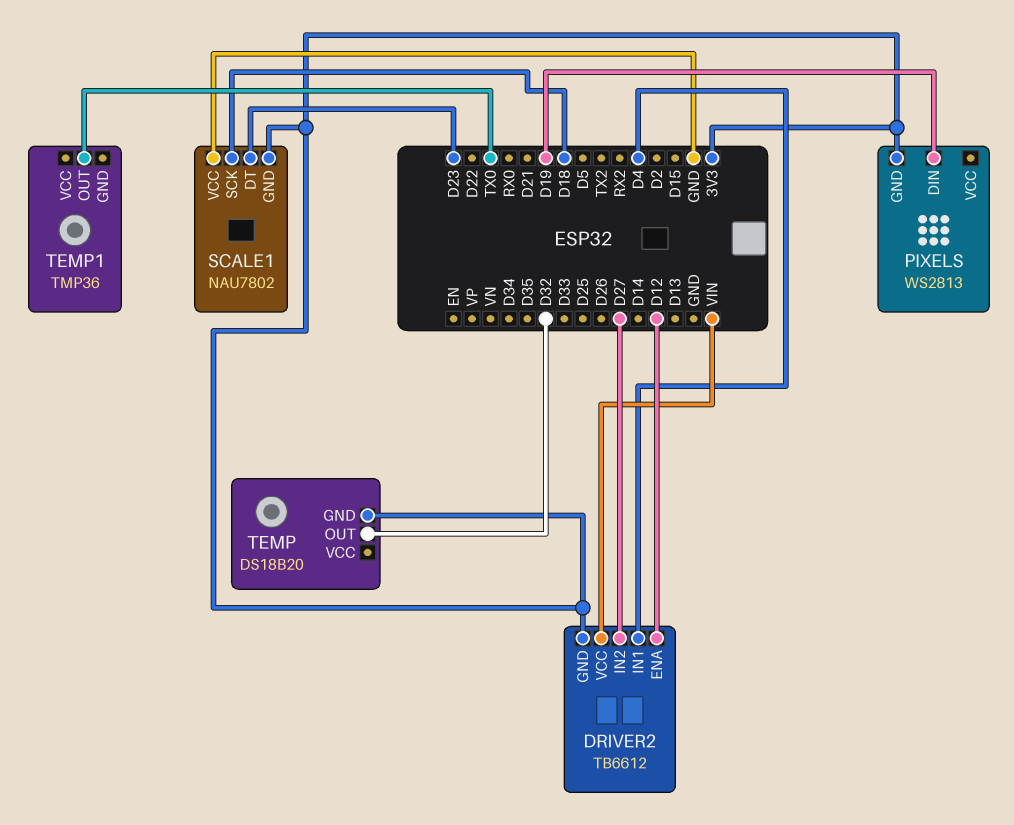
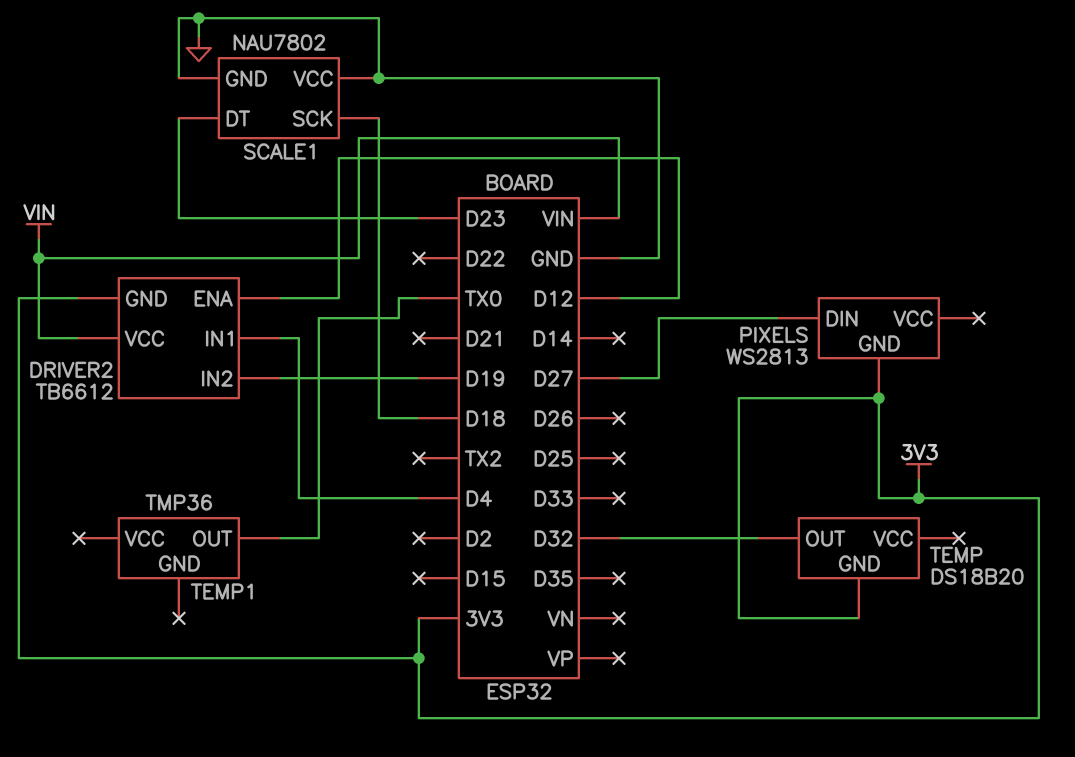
DRIVER2 pin IN2: D27 -> D19
PIXELS pin DIN: D19 -> D27
SCALE1 pin GND: 3V3 -> GND

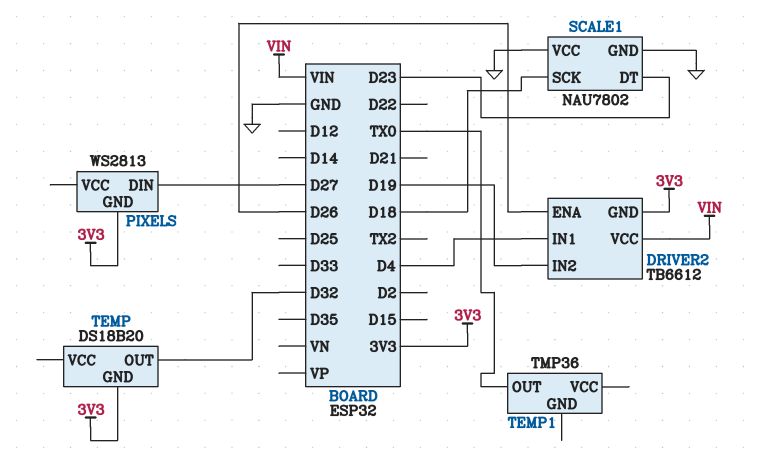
DRIVER2 pin ENA: D12 -> D26

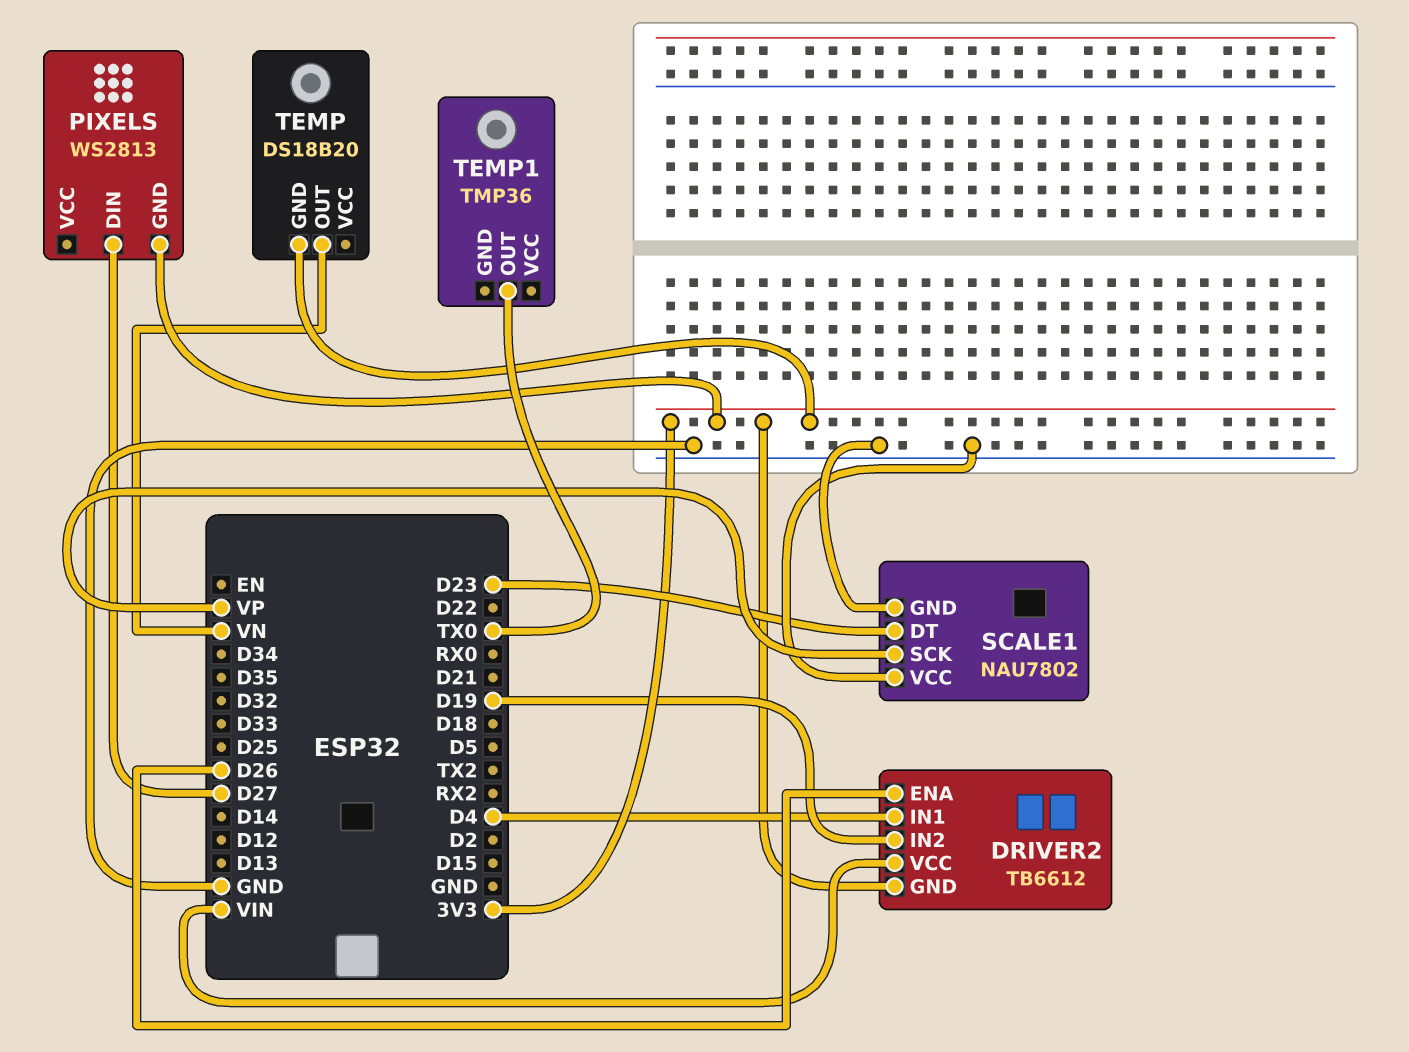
SCALE1 pin SCK: D18 -> VP
TEMP pin OUT: D32 -> VN

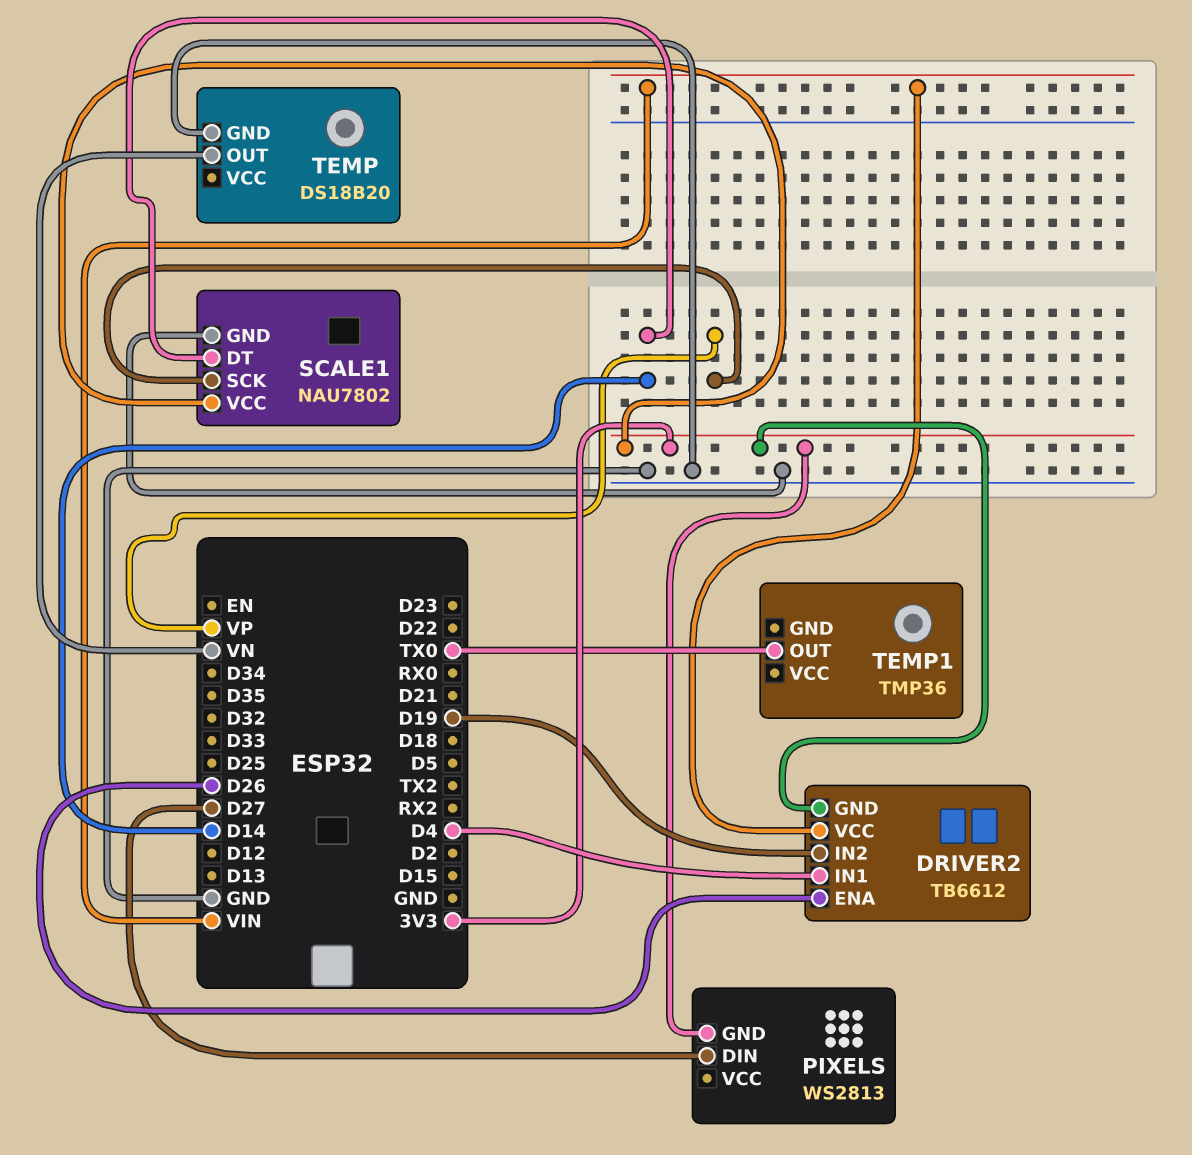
SCALE1 pin DT: D23 -> D14
SCALE1 pin VCC: GND -> 3V3
TEMP pin GND: 3V3 -> GND

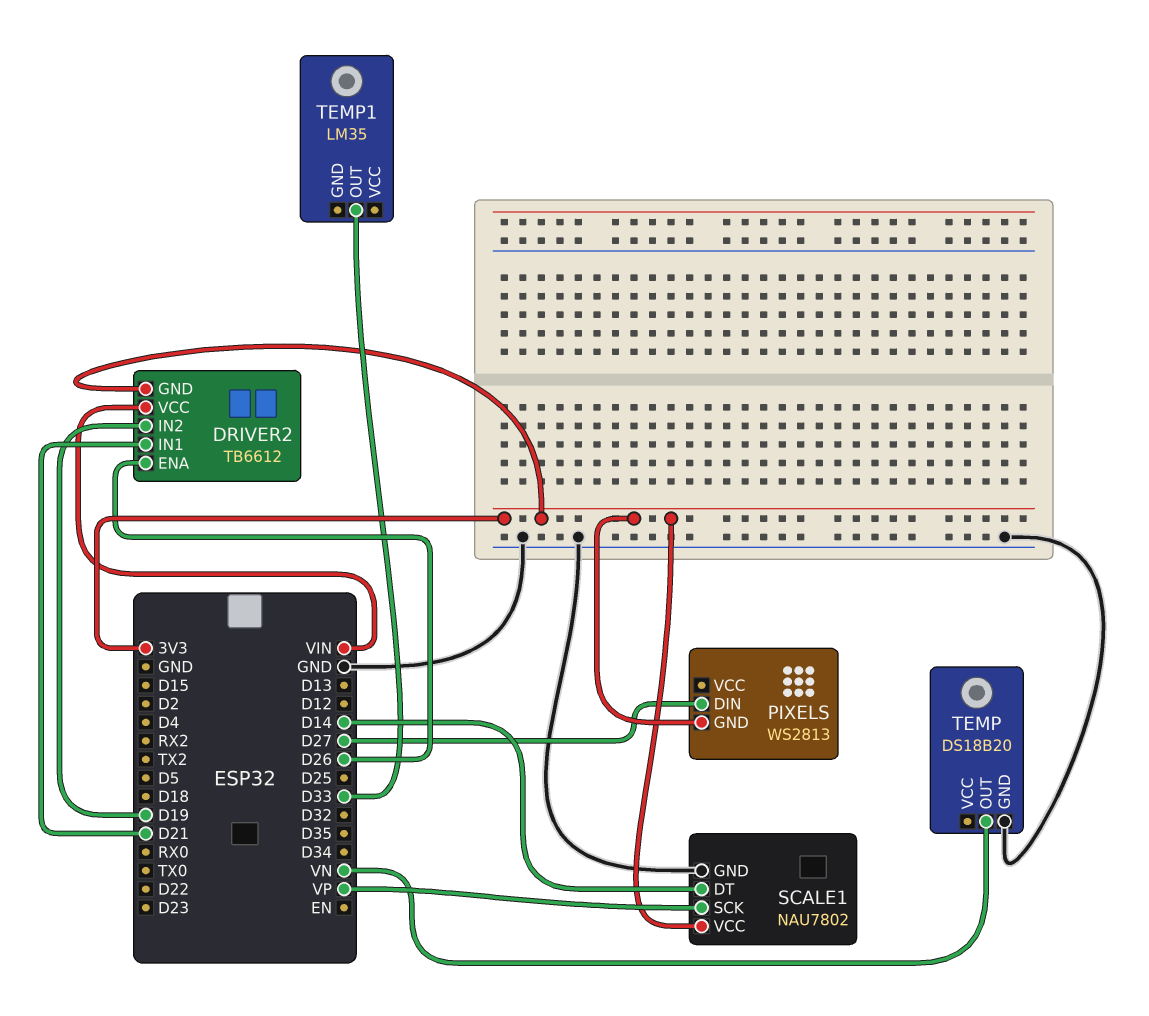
DRIVER2 pin IN1: D4 -> D21
TEMP1: TMP36 -> LM35
TEMP1 pin OUT: TX0 -> D33

